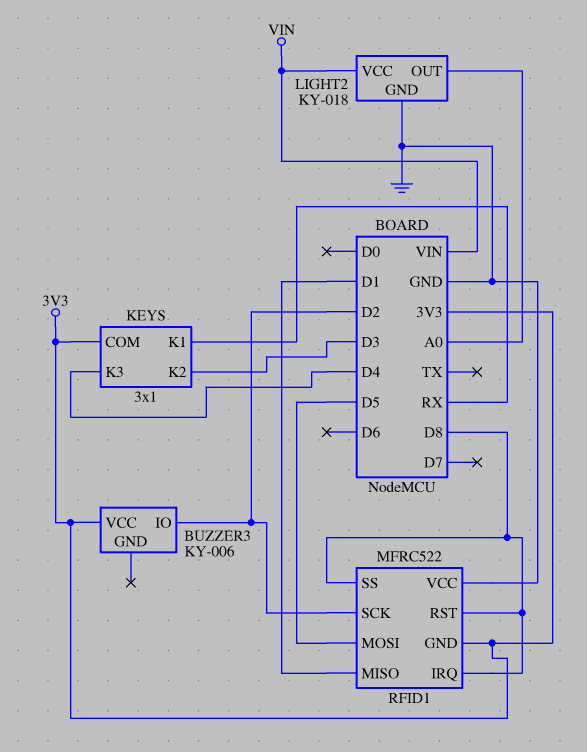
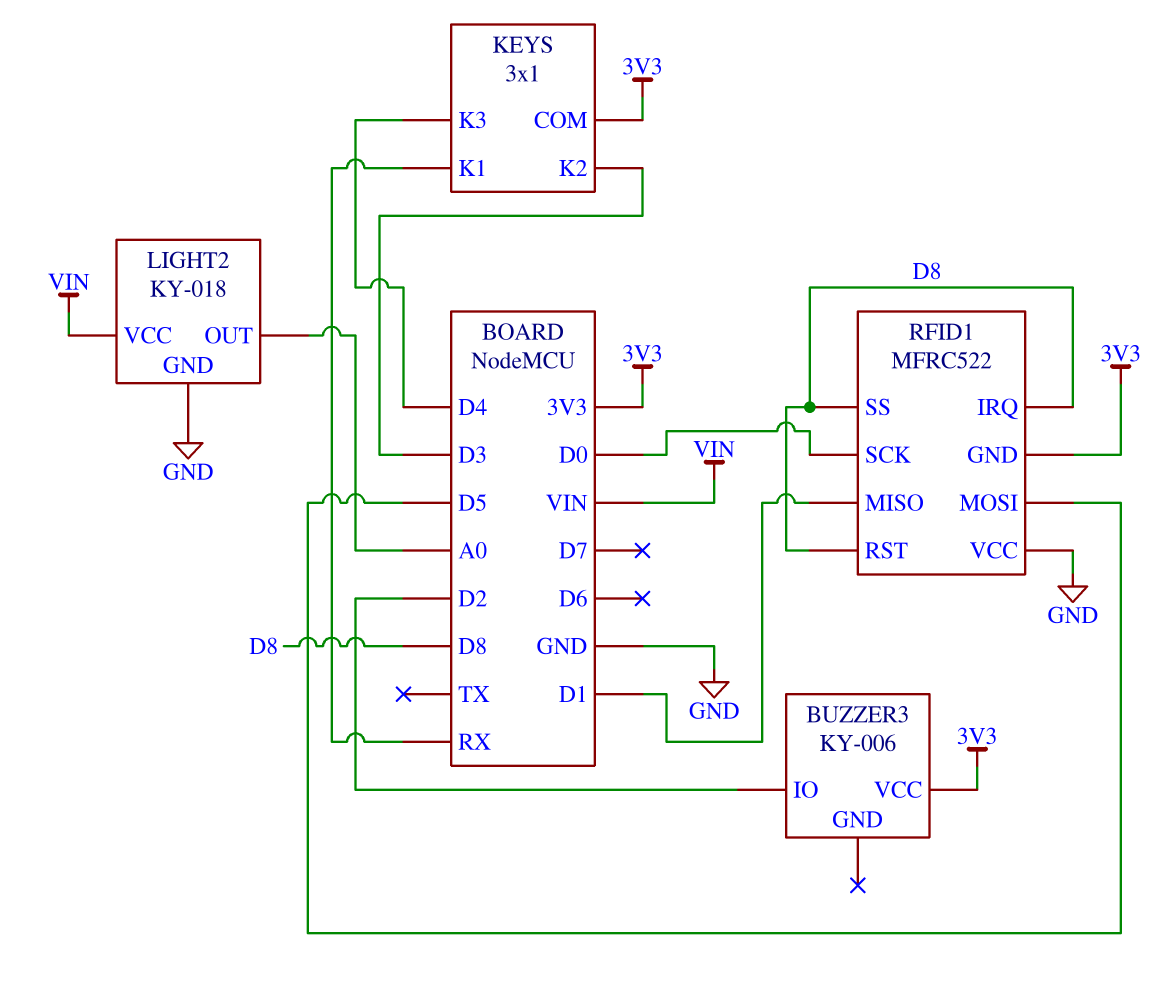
RFID1 pin SCK: D2 -> D0

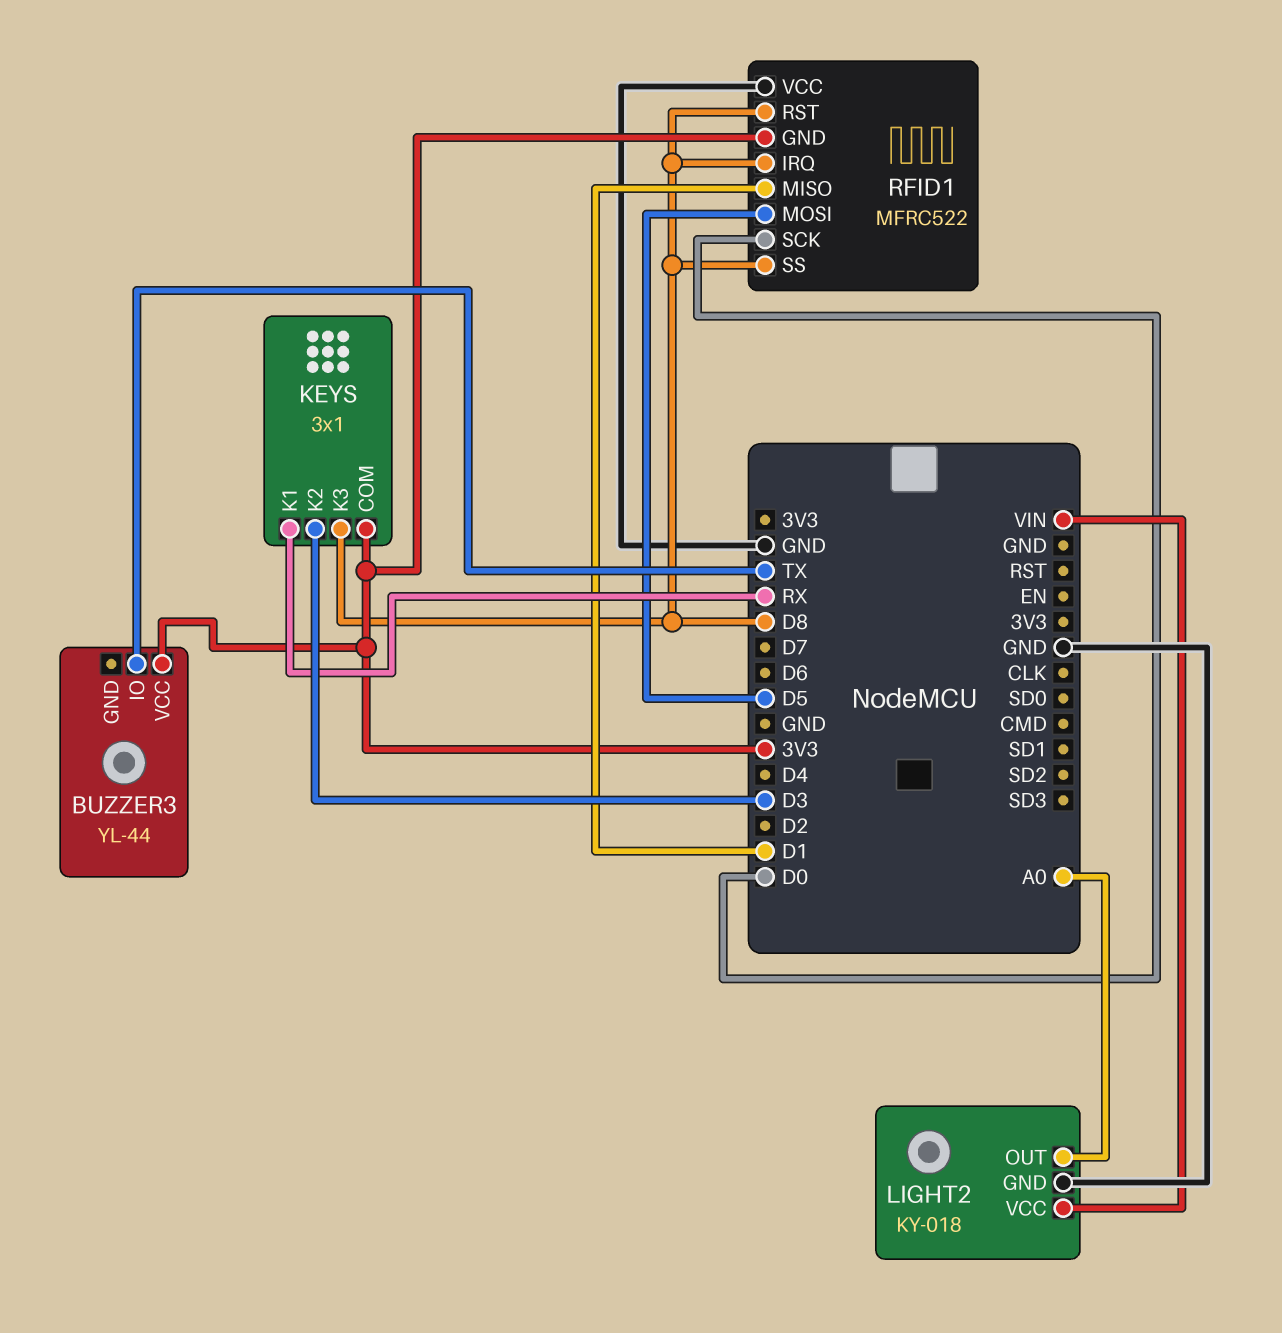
BUZZER3: KY-006 -> YL-44
BUZZER3 pin IO: D2 -> TX
KEYS pin K3: D4 -> D8

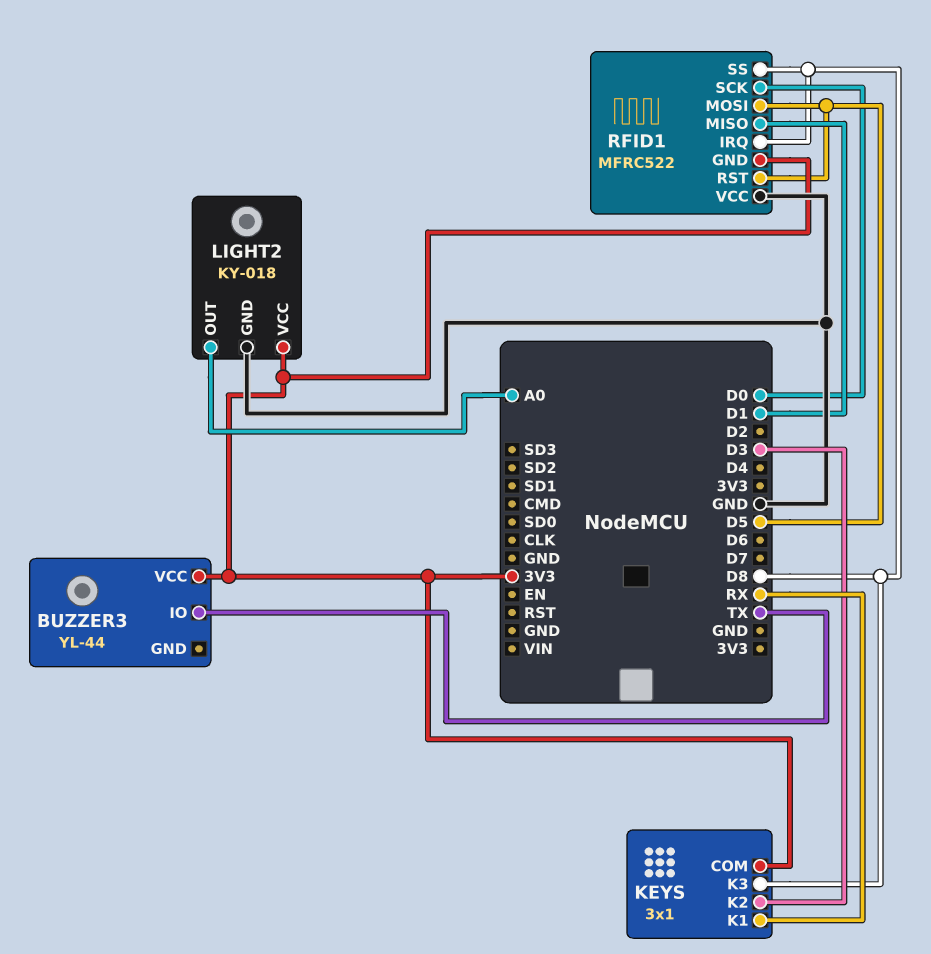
LIGHT2 pin VCC: VIN -> 3V3
RFID1 pin RST: D8 -> D5

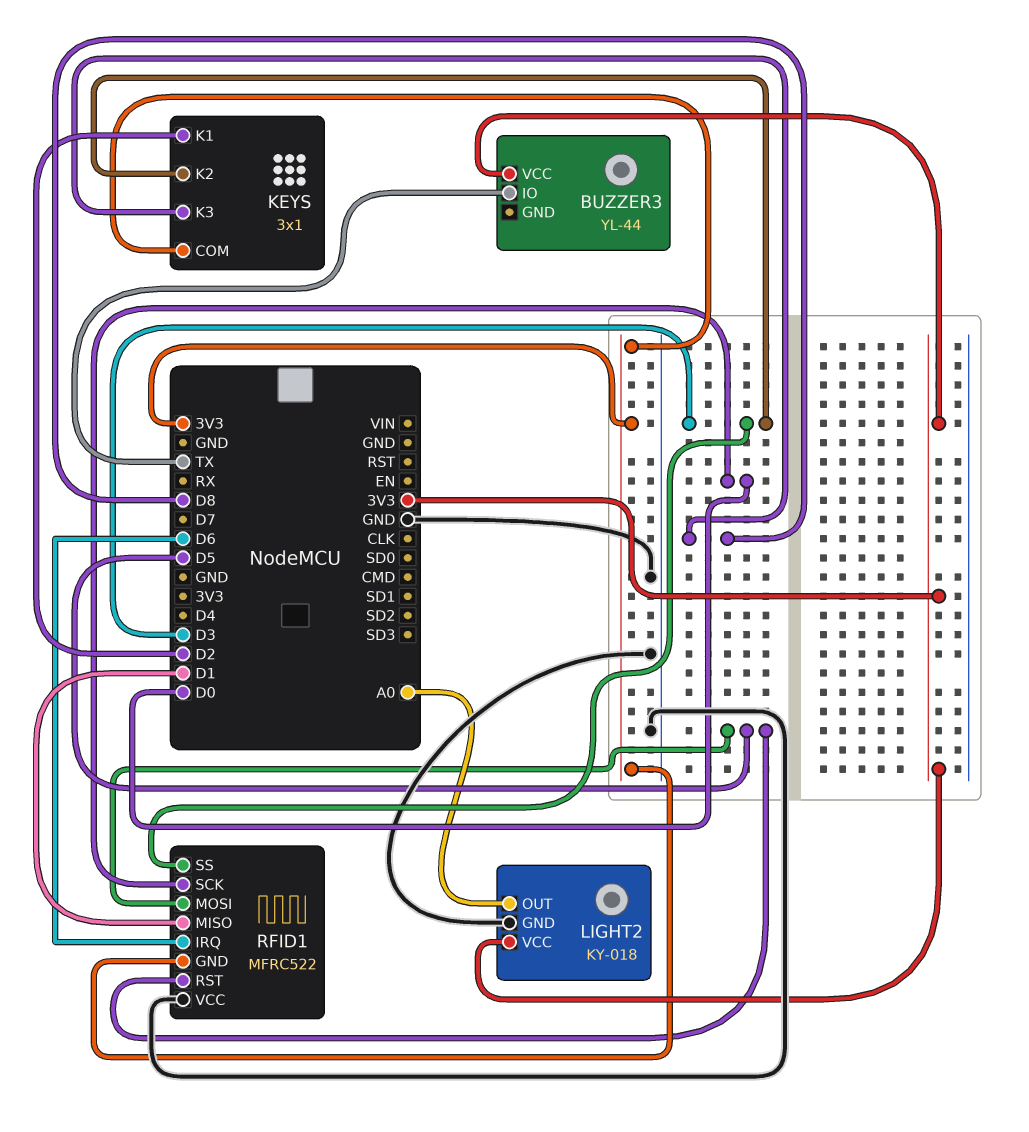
KEYS pin K1: RX -> D2
RFID1 pin IRQ: D8 -> D6
RFID1 pin SS: D8 -> D3

